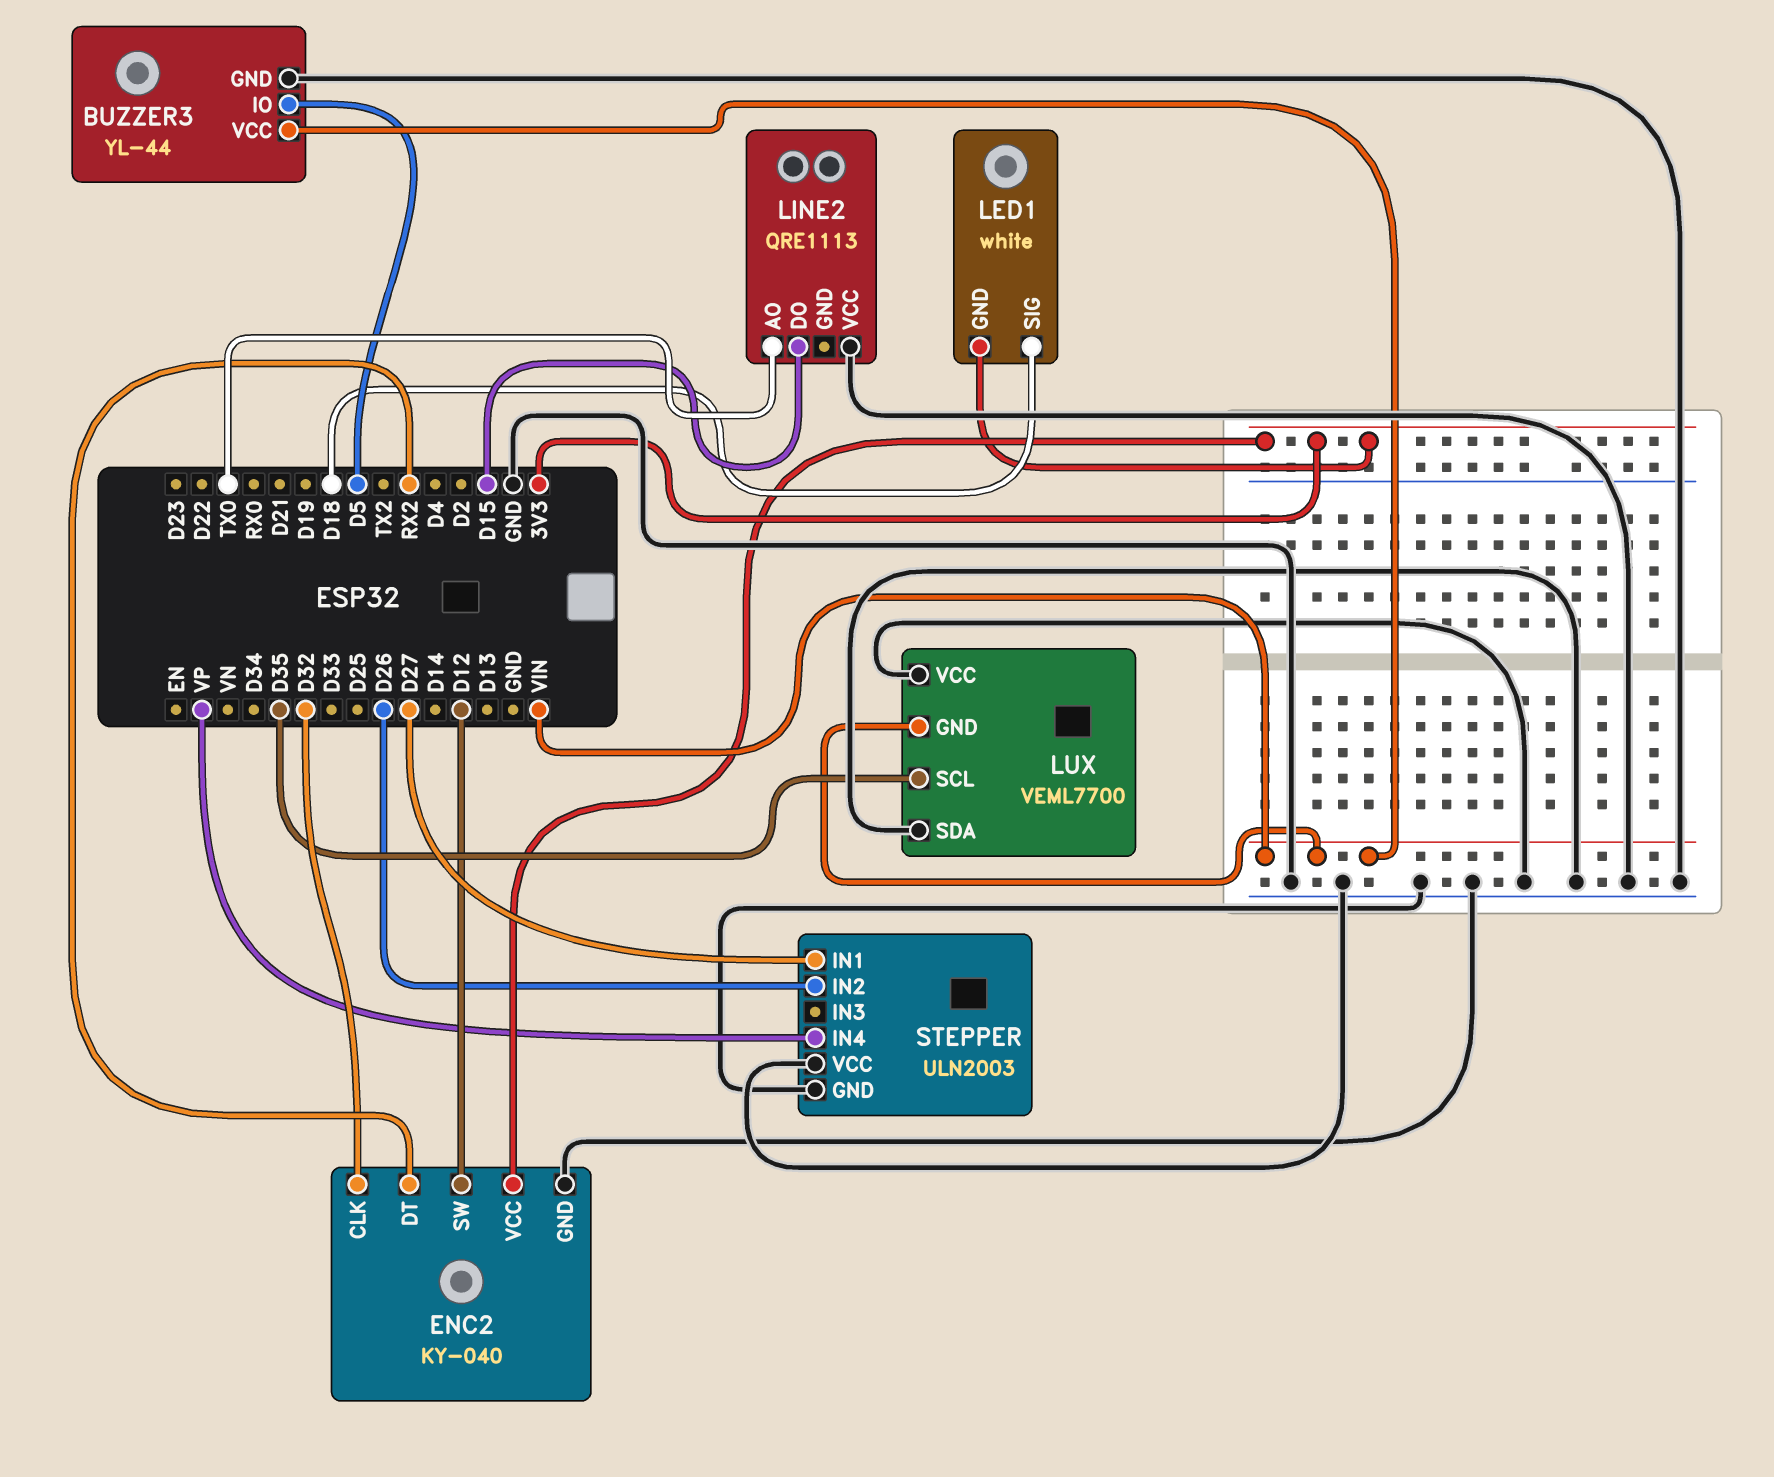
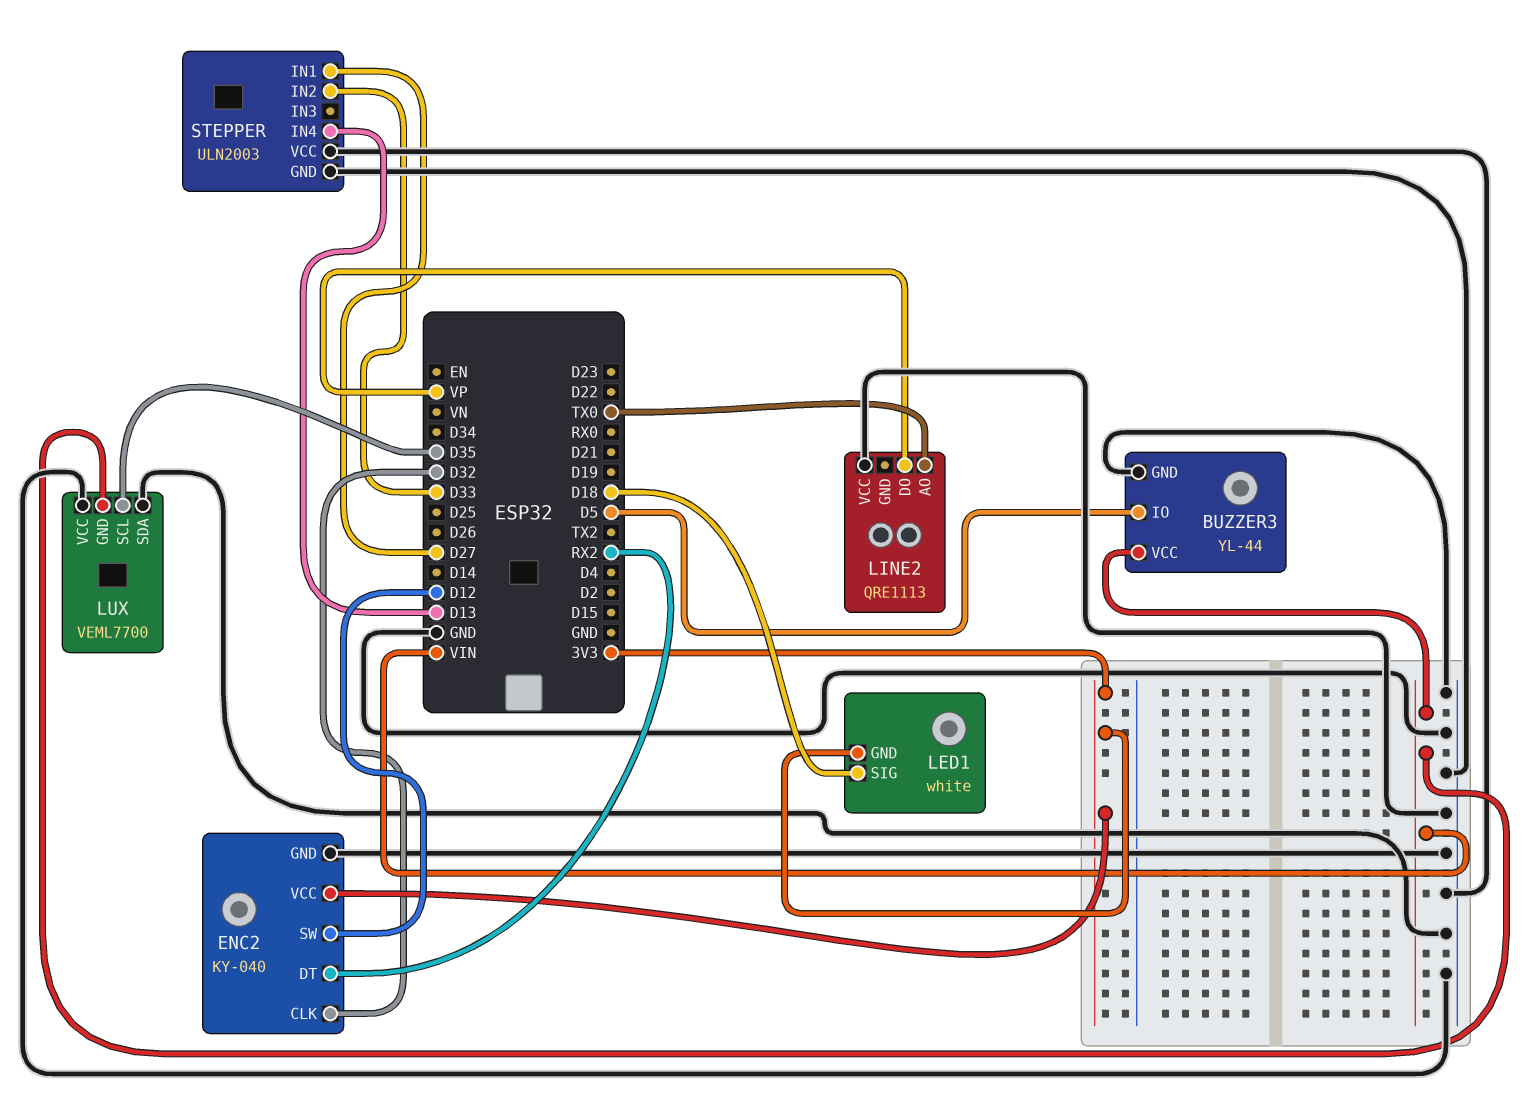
LINE2 pin DO: D15 -> VP
STEPPER pin IN2: D26 -> D33
STEPPER pin IN4: VP -> D13

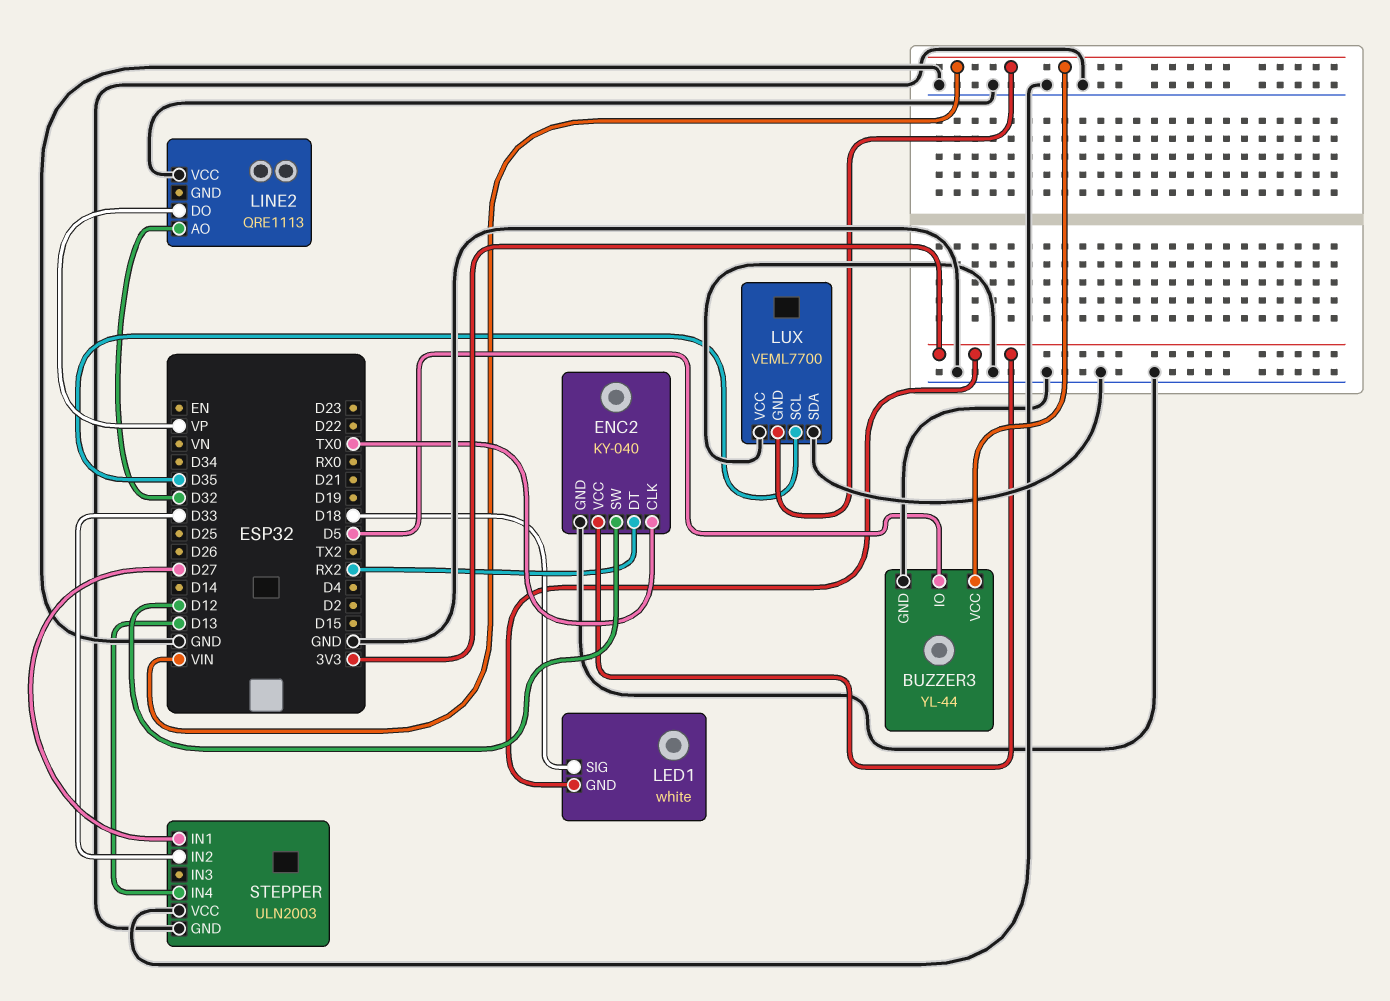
ENC2 pin CLK: D32 -> TX0
LINE2 pin AO: TX0 -> D32

